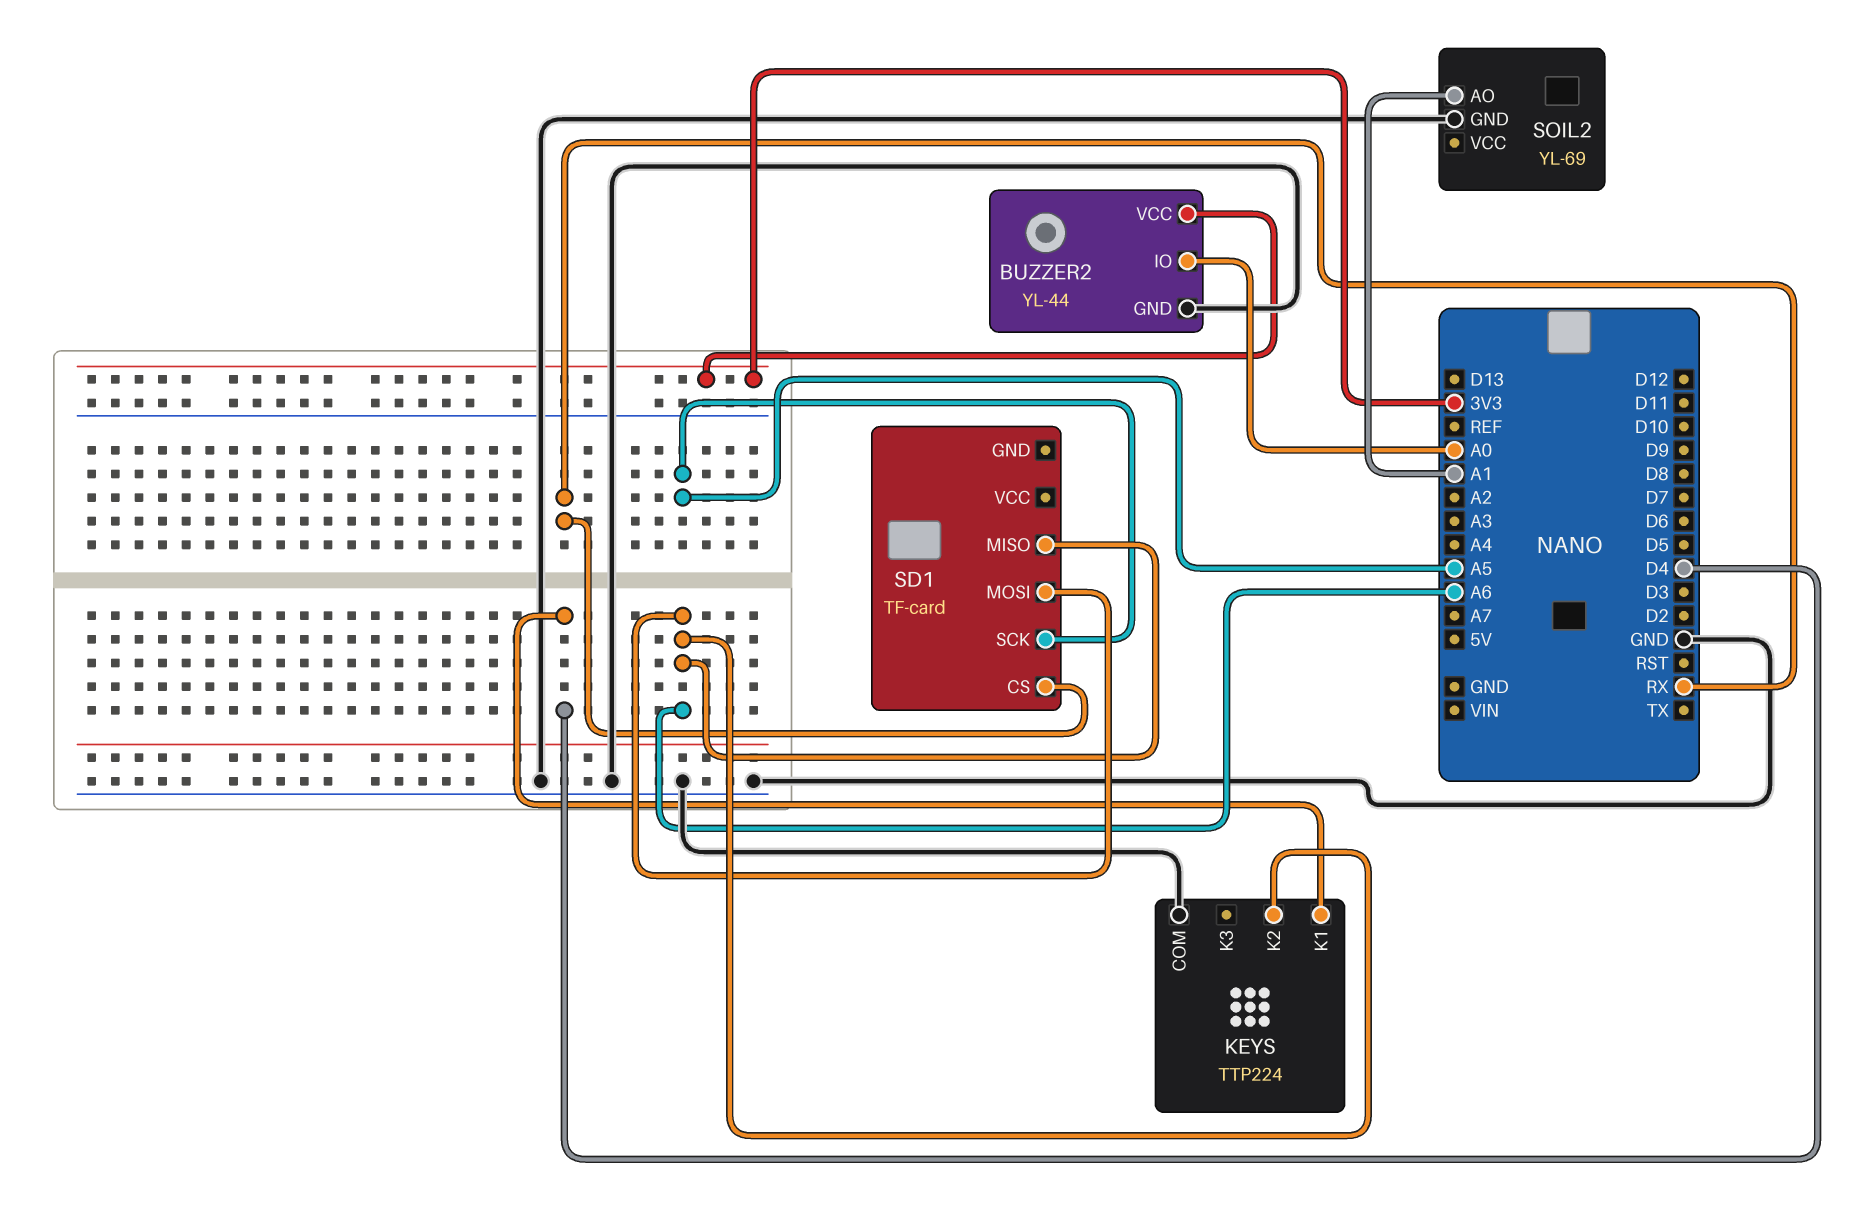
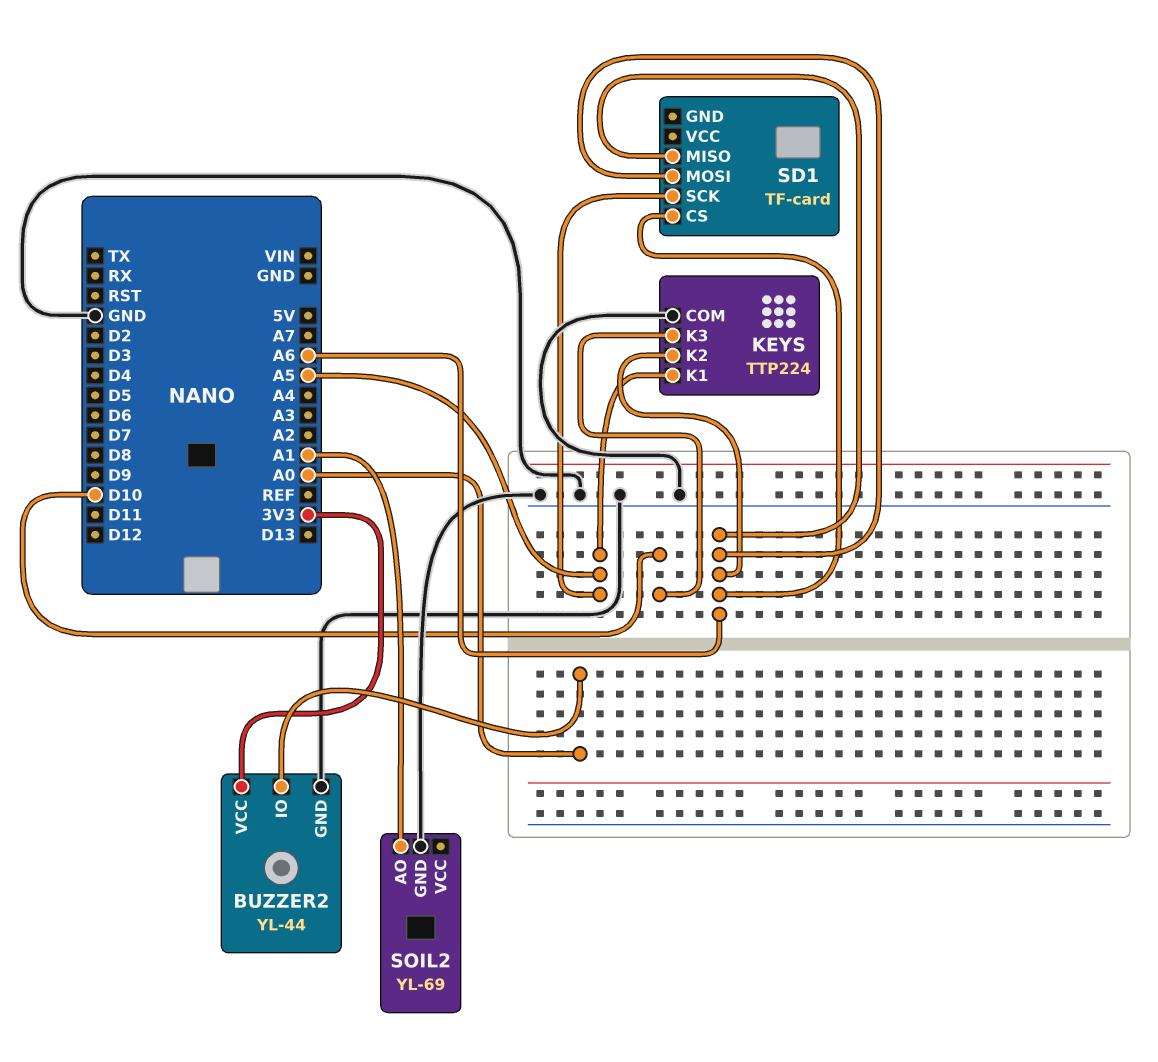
KEYS pin K1: D4 -> A5
KEYS pin K3: none -> D10
SD1 pin CS: RX -> A6

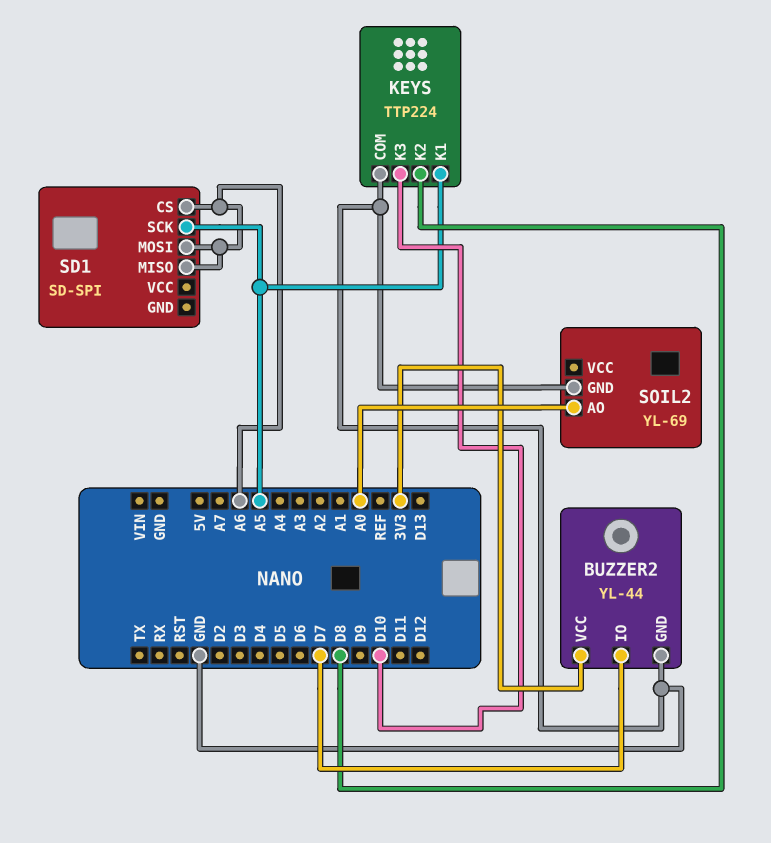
BUZZER2 pin IO: A0 -> D7
KEYS pin K2: A6 -> D8
SD1: TF-card -> SD-SPI
SOIL2 pin AO: A1 -> A0

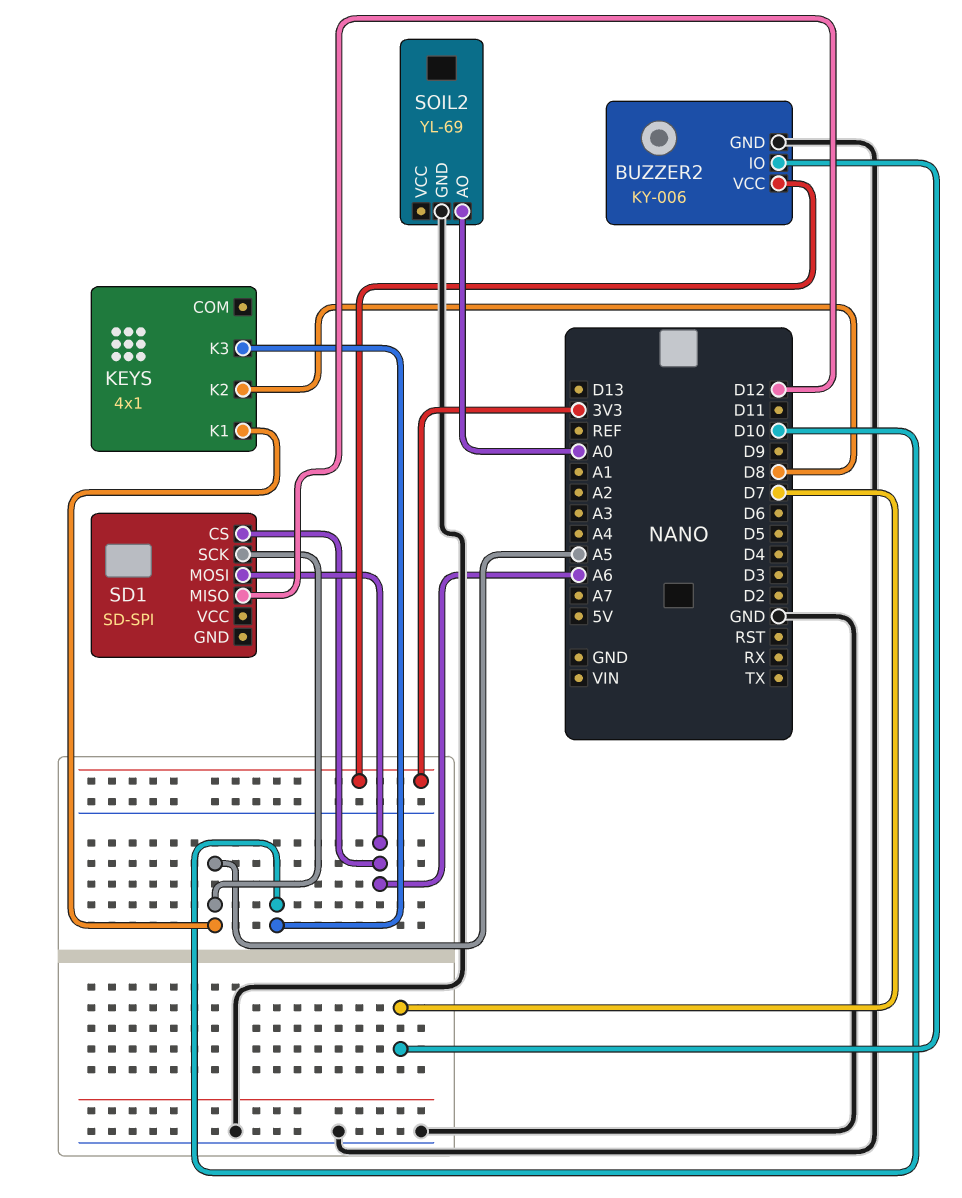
BUZZER2: YL-44 -> KY-006
KEYS: TTP224 -> 4x1
KEYS pin COM: GND -> none
SD1 pin MISO: A6 -> D12

